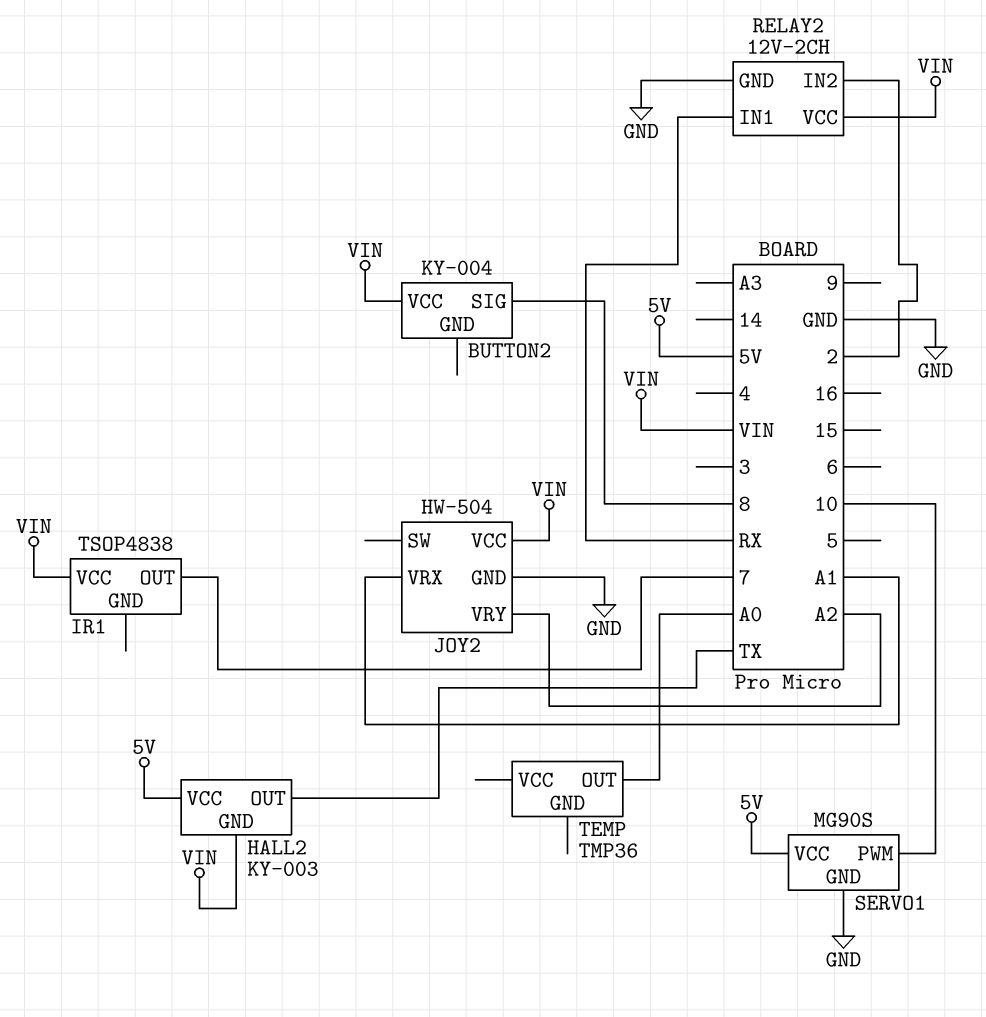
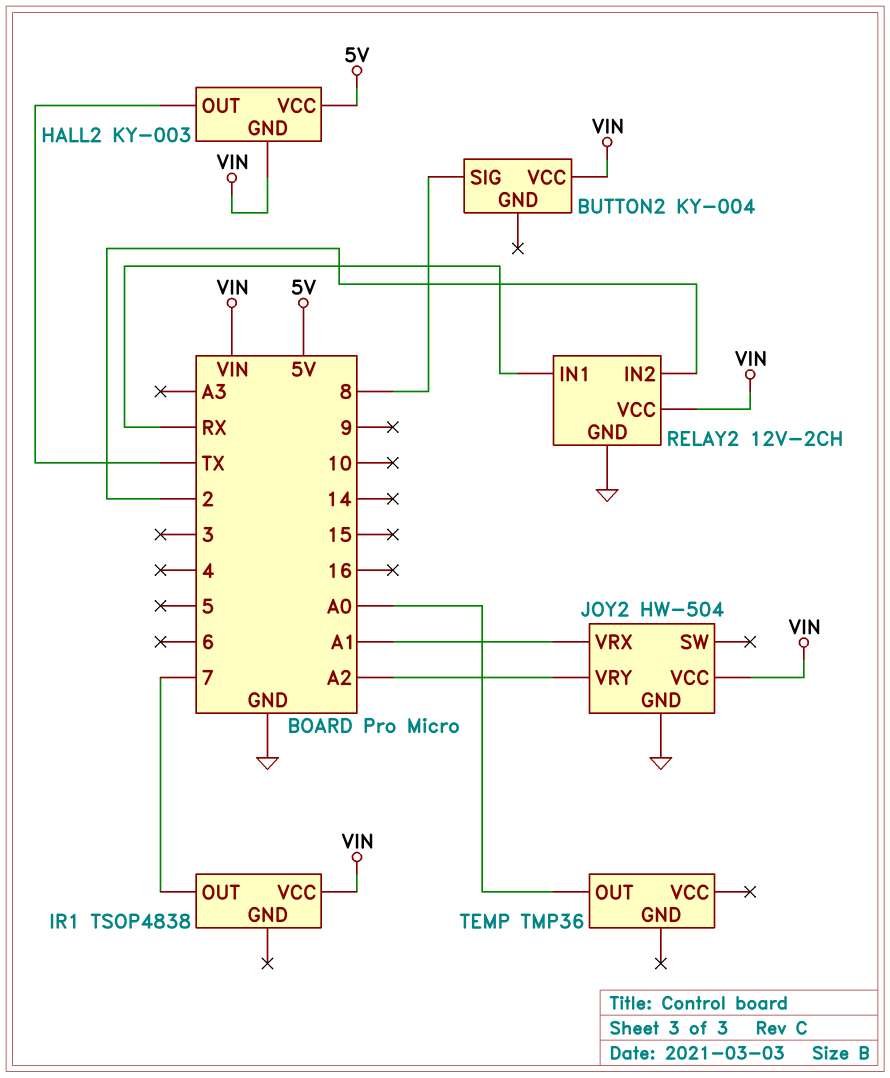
SERVO1: MG90S -> none
SERVO1 pin GND: GND -> none
SERVO1 pin PWM: 10 -> none
SERVO1 pin VCC: 5V -> none

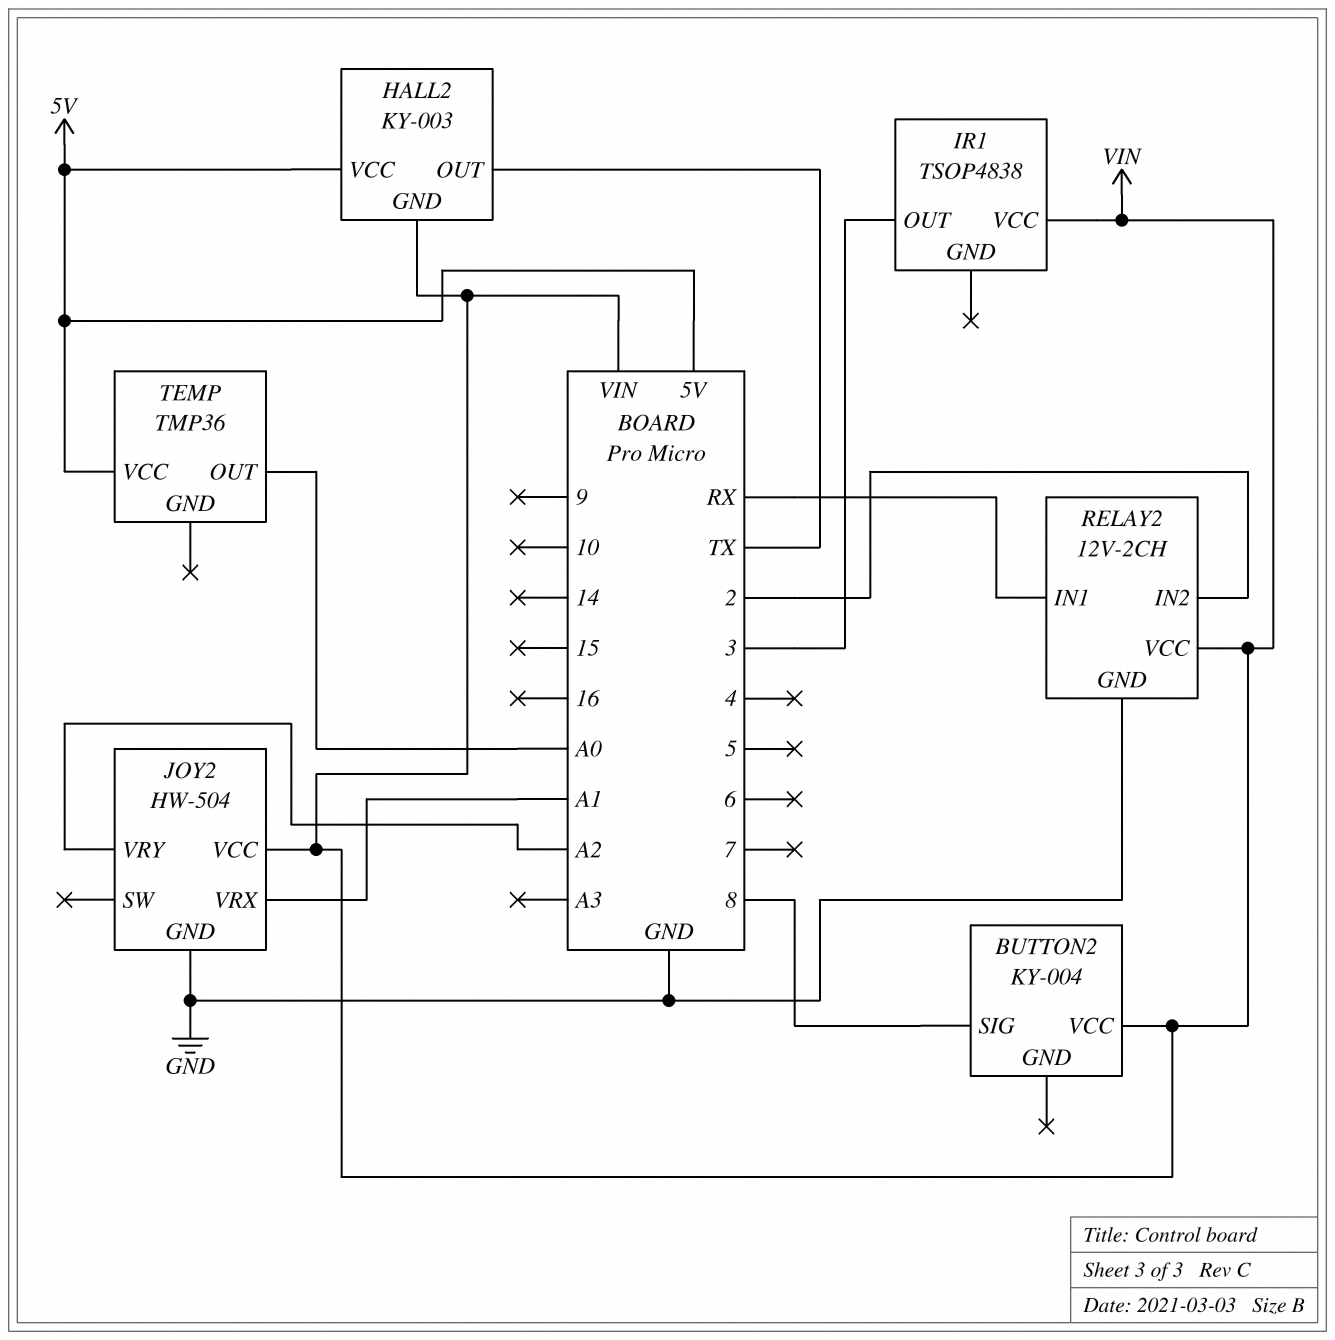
IR1 pin OUT: 7 -> 3
TEMP pin VCC: none -> 5V

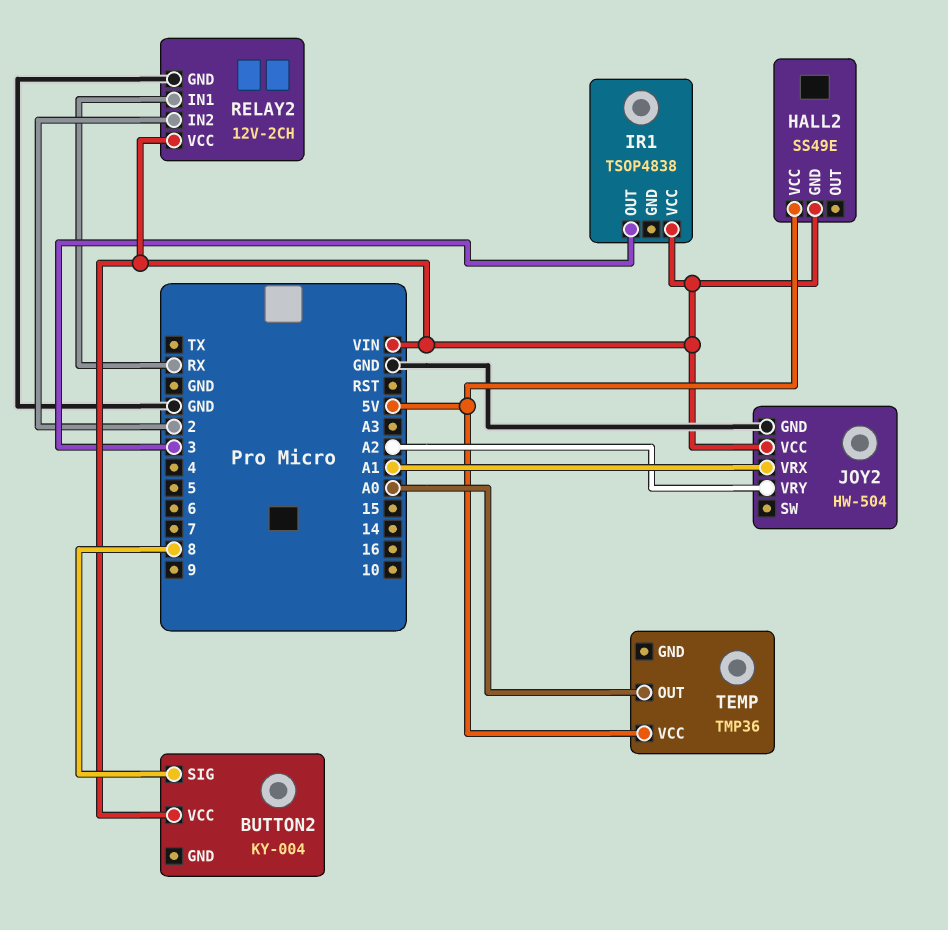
HALL2: KY-003 -> SS49E
HALL2 pin OUT: TX -> none

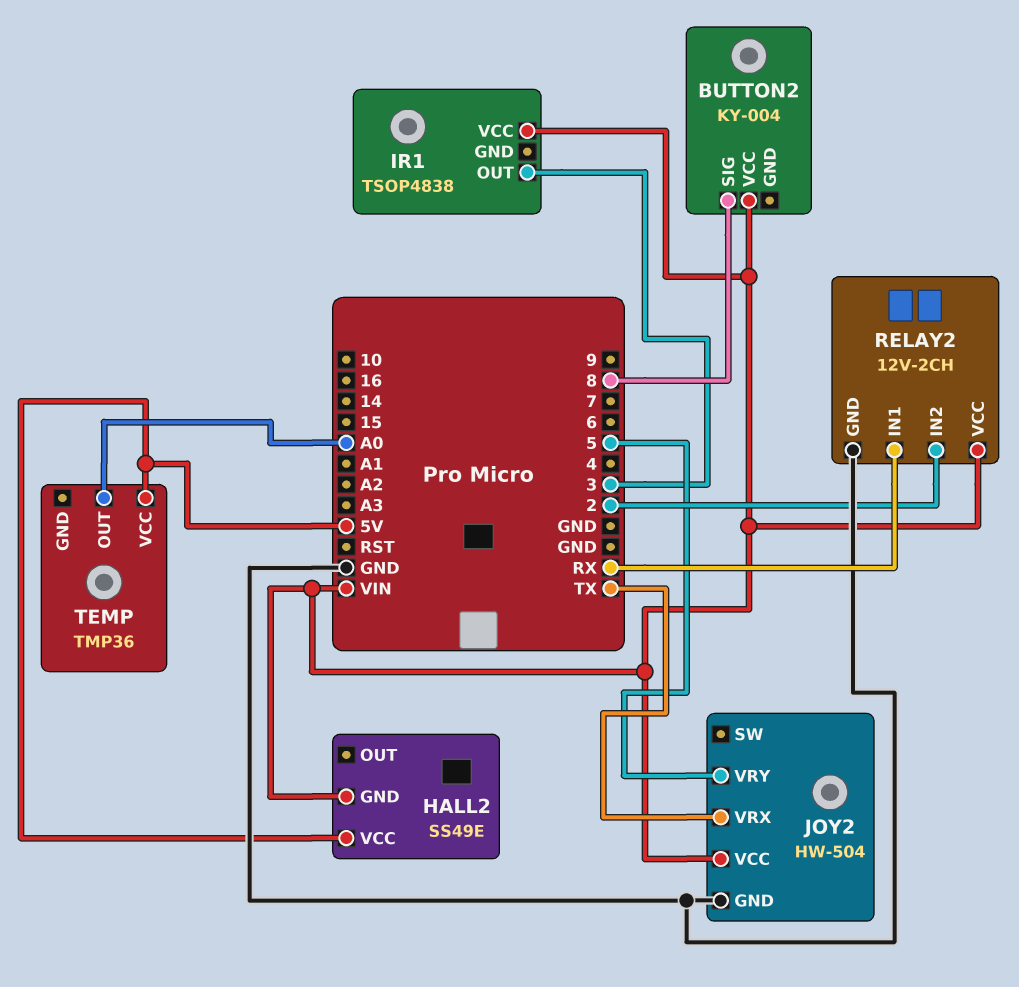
JOY2 pin VRX: A1 -> TX
JOY2 pin VRY: A2 -> 5

